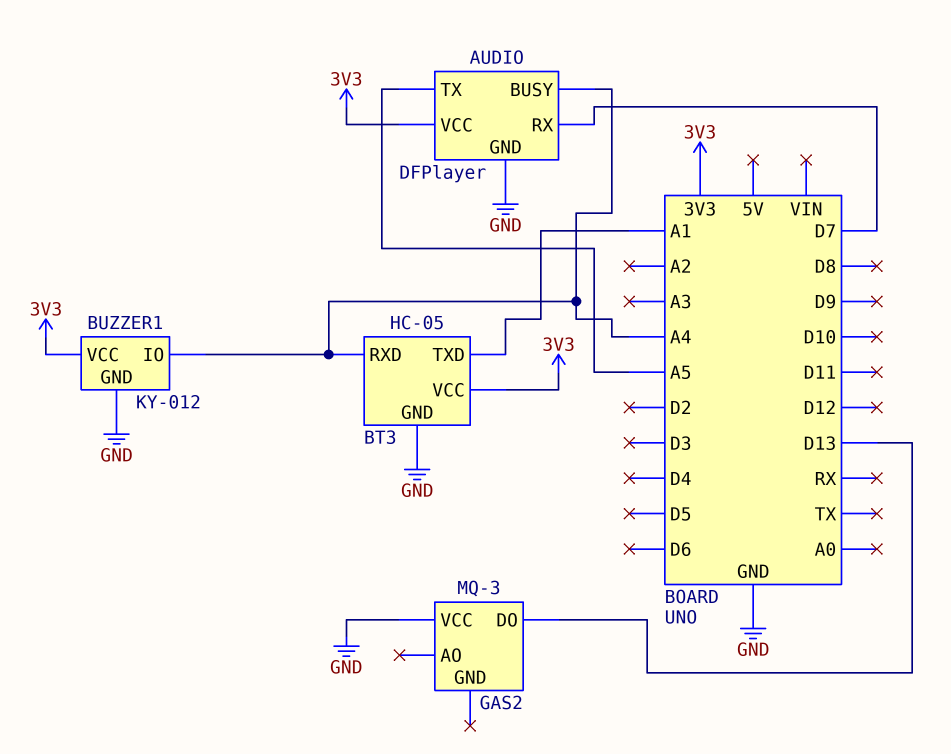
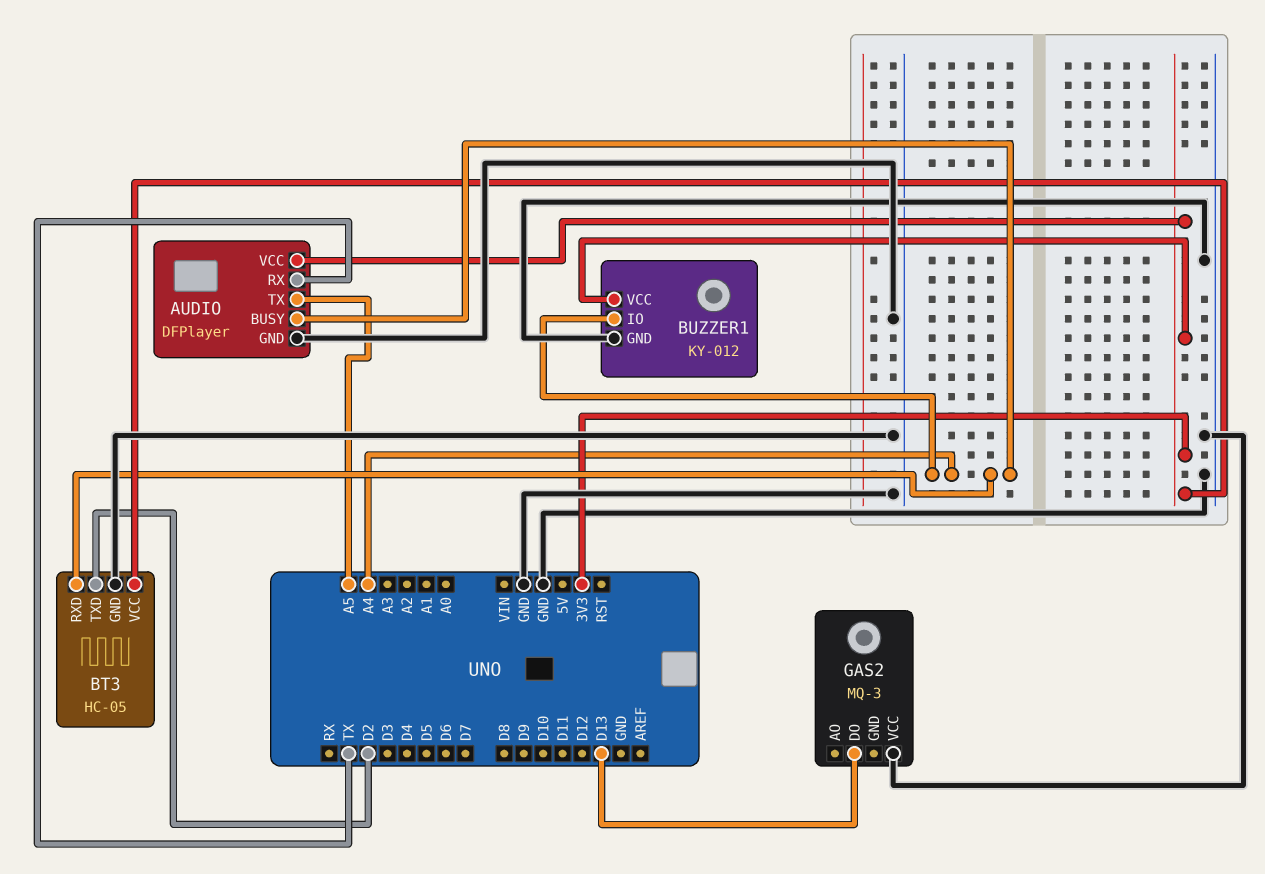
AUDIO pin RX: D7 -> TX
BT3 pin TXD: A1 -> D2

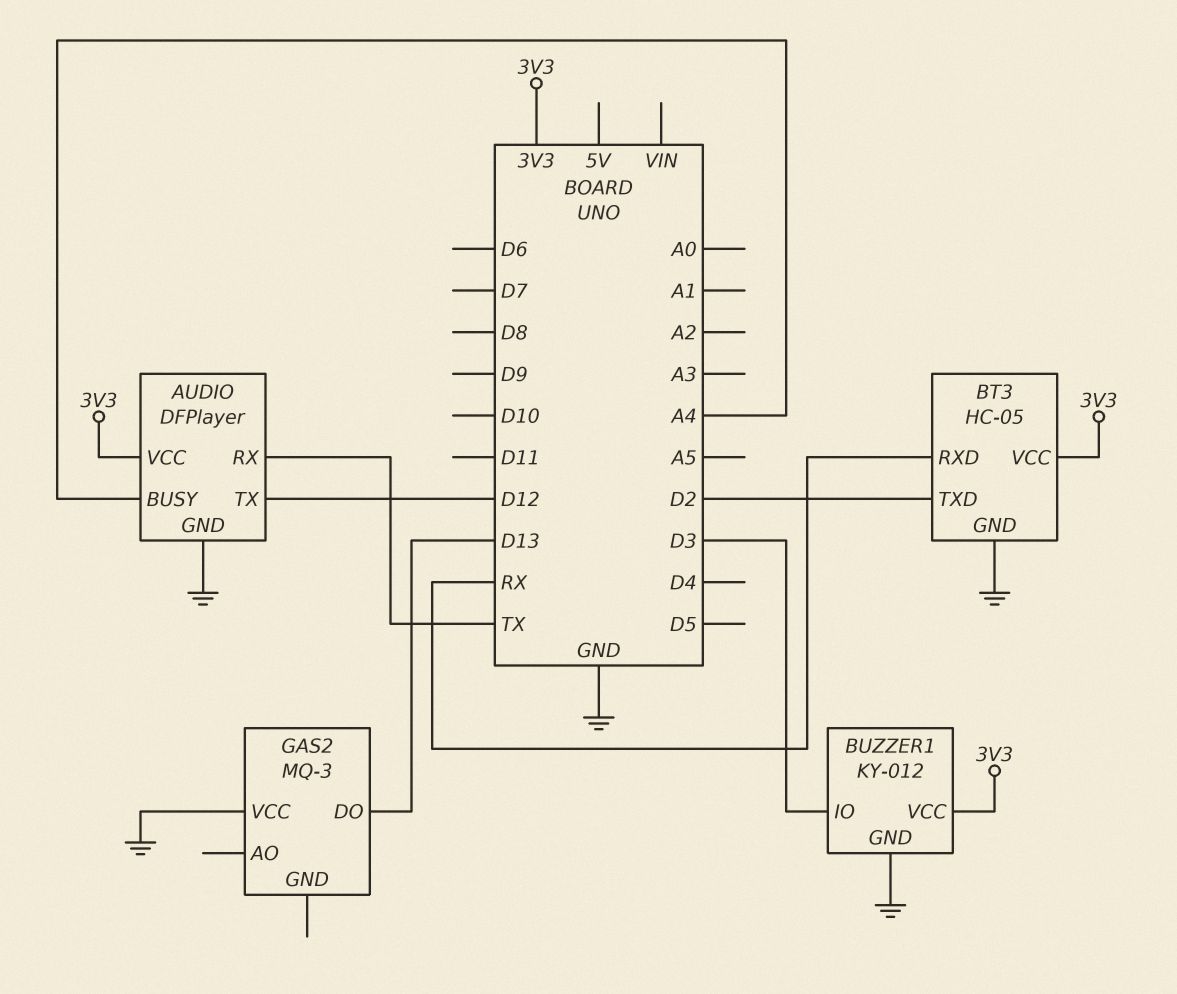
AUDIO pin TX: A5 -> D12
BT3 pin RXD: A4 -> RX
BUZZER1 pin IO: A4 -> D3

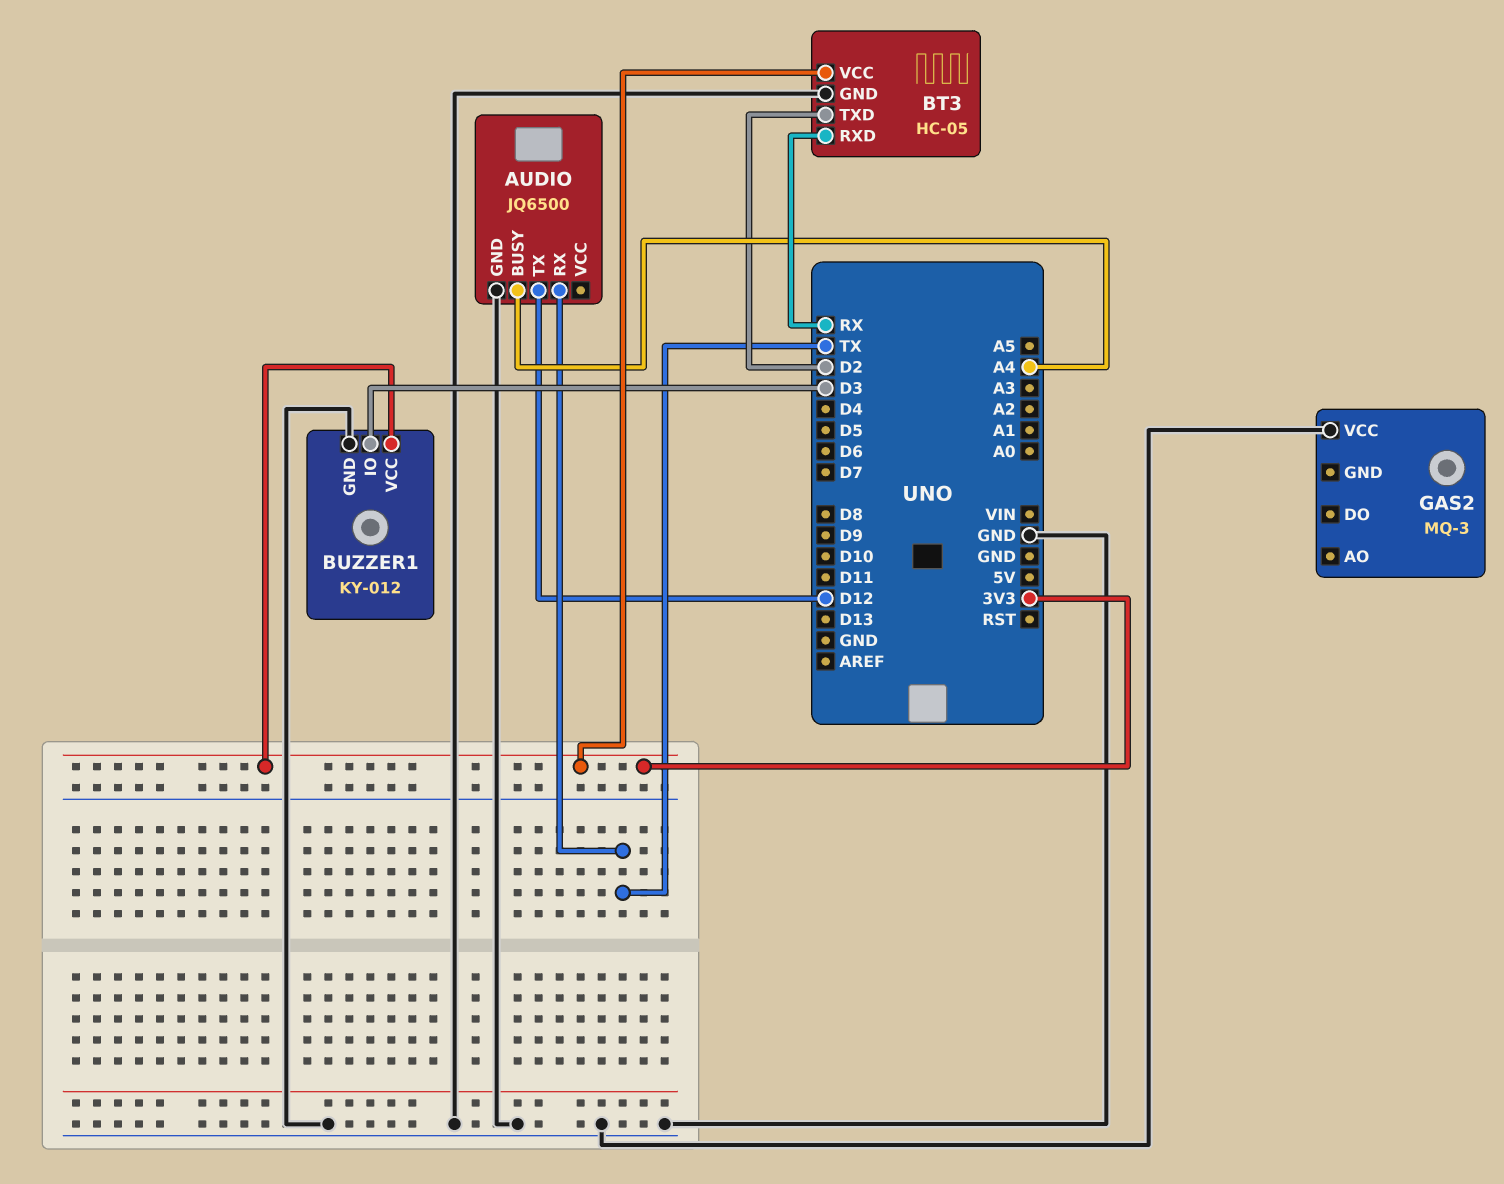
AUDIO: DFPlayer -> JQ6500
AUDIO pin VCC: 3V3 -> none
GAS2 pin DO: D13 -> none

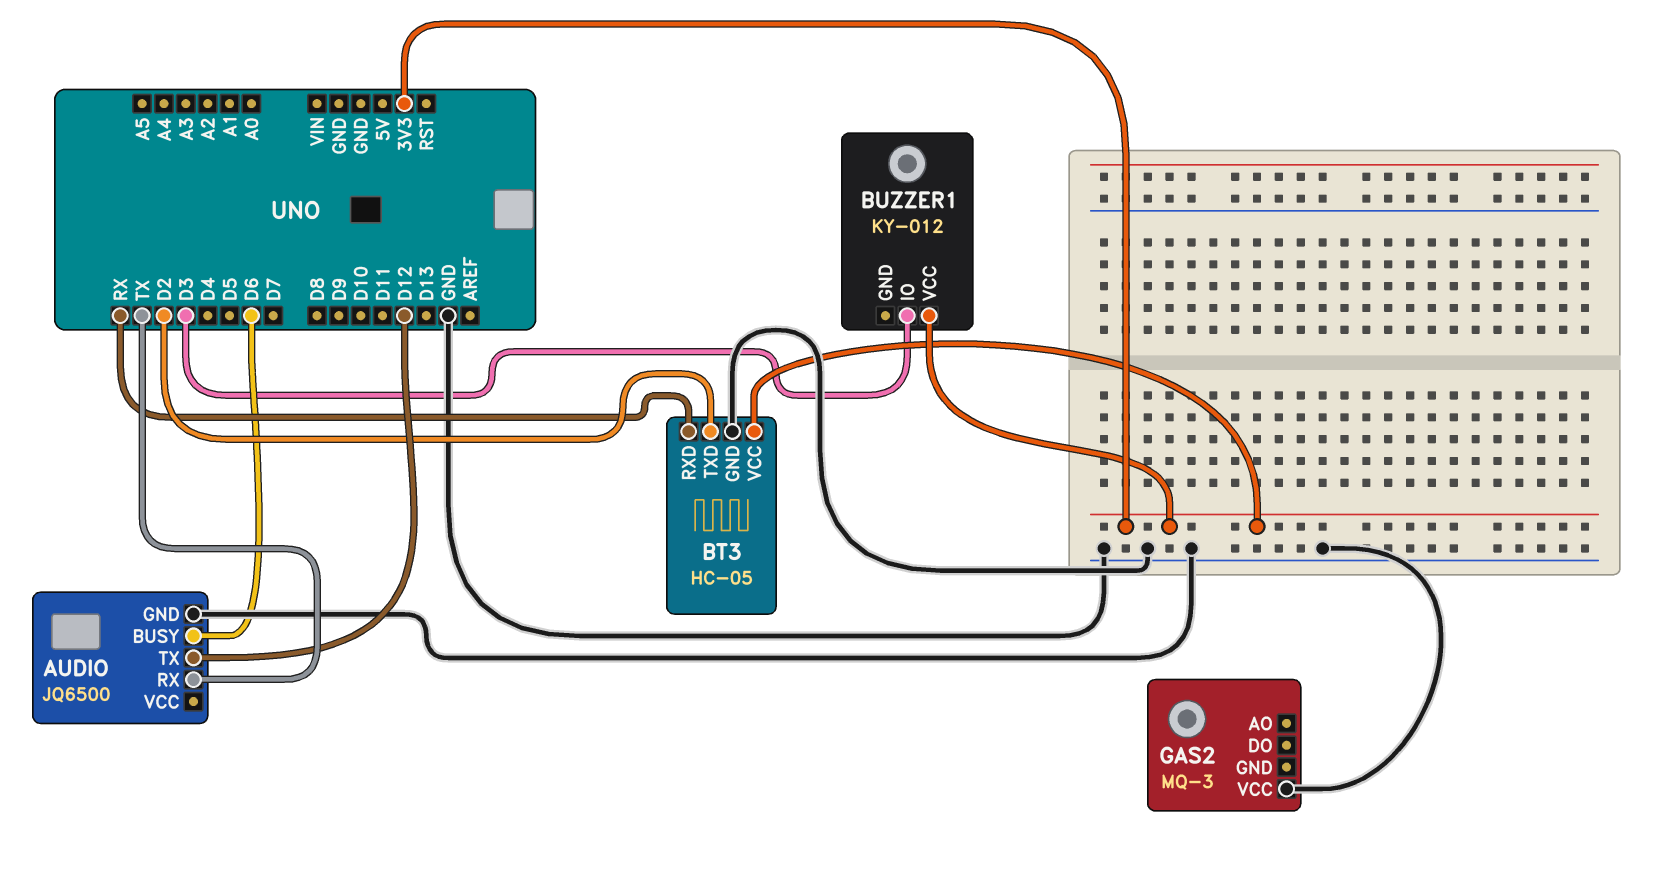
AUDIO pin BUSY: A4 -> D6
BUZZER1 pin GND: GND -> none

